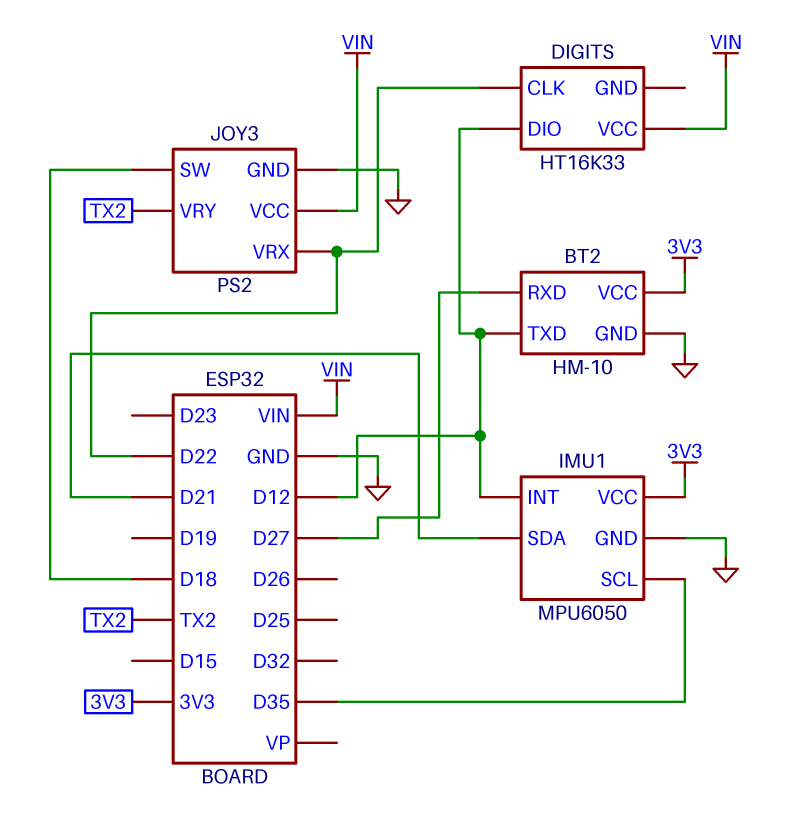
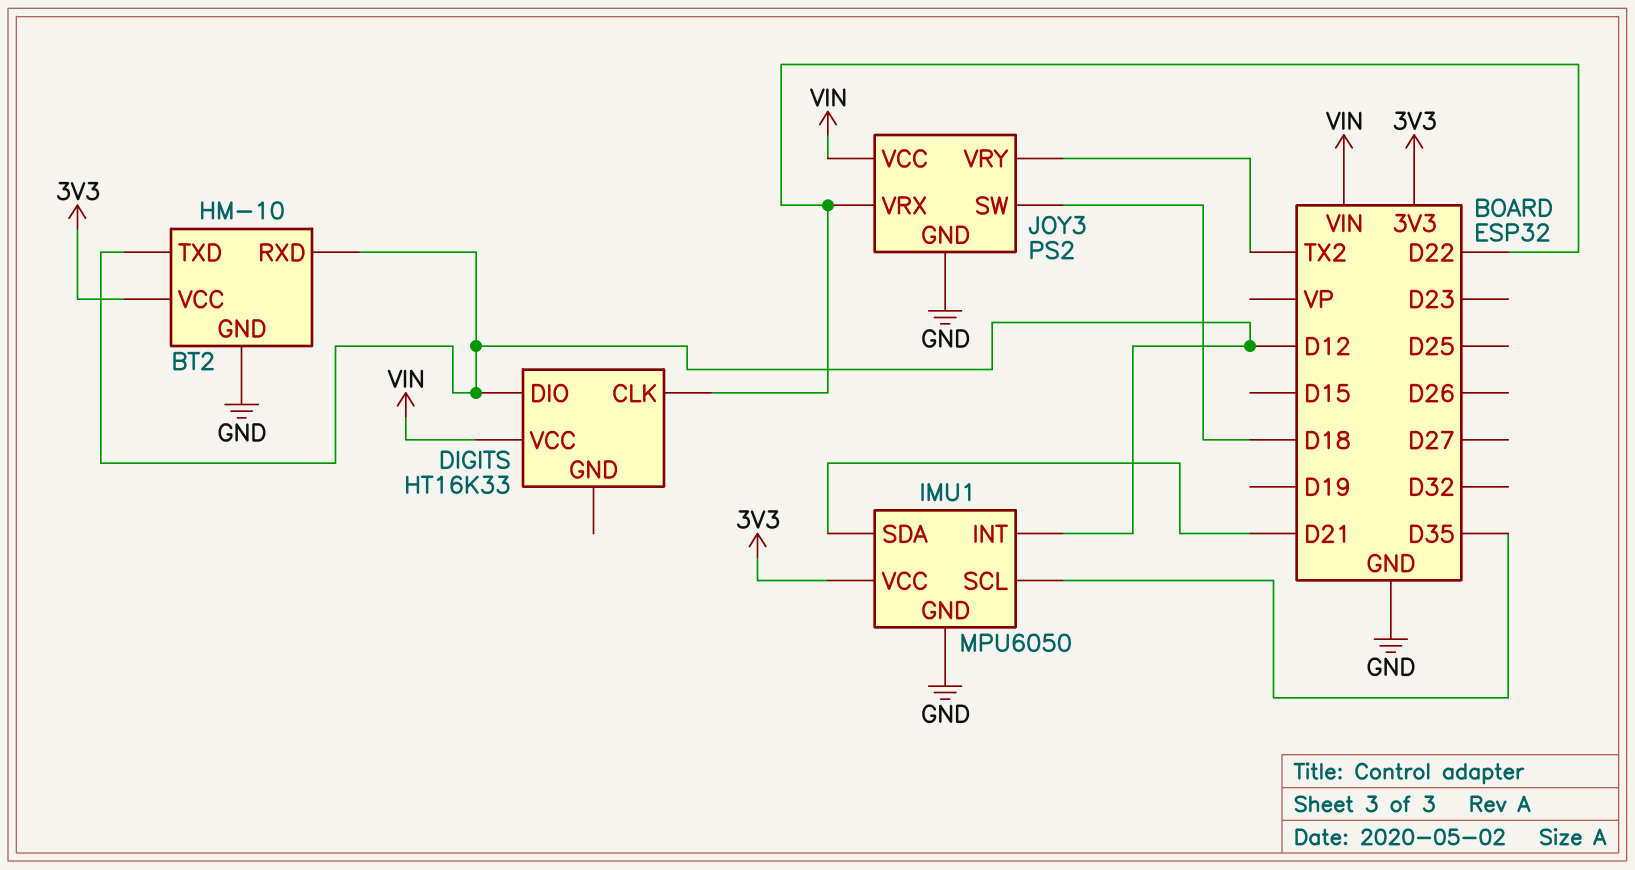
BT2 pin RXD: D27 -> D12

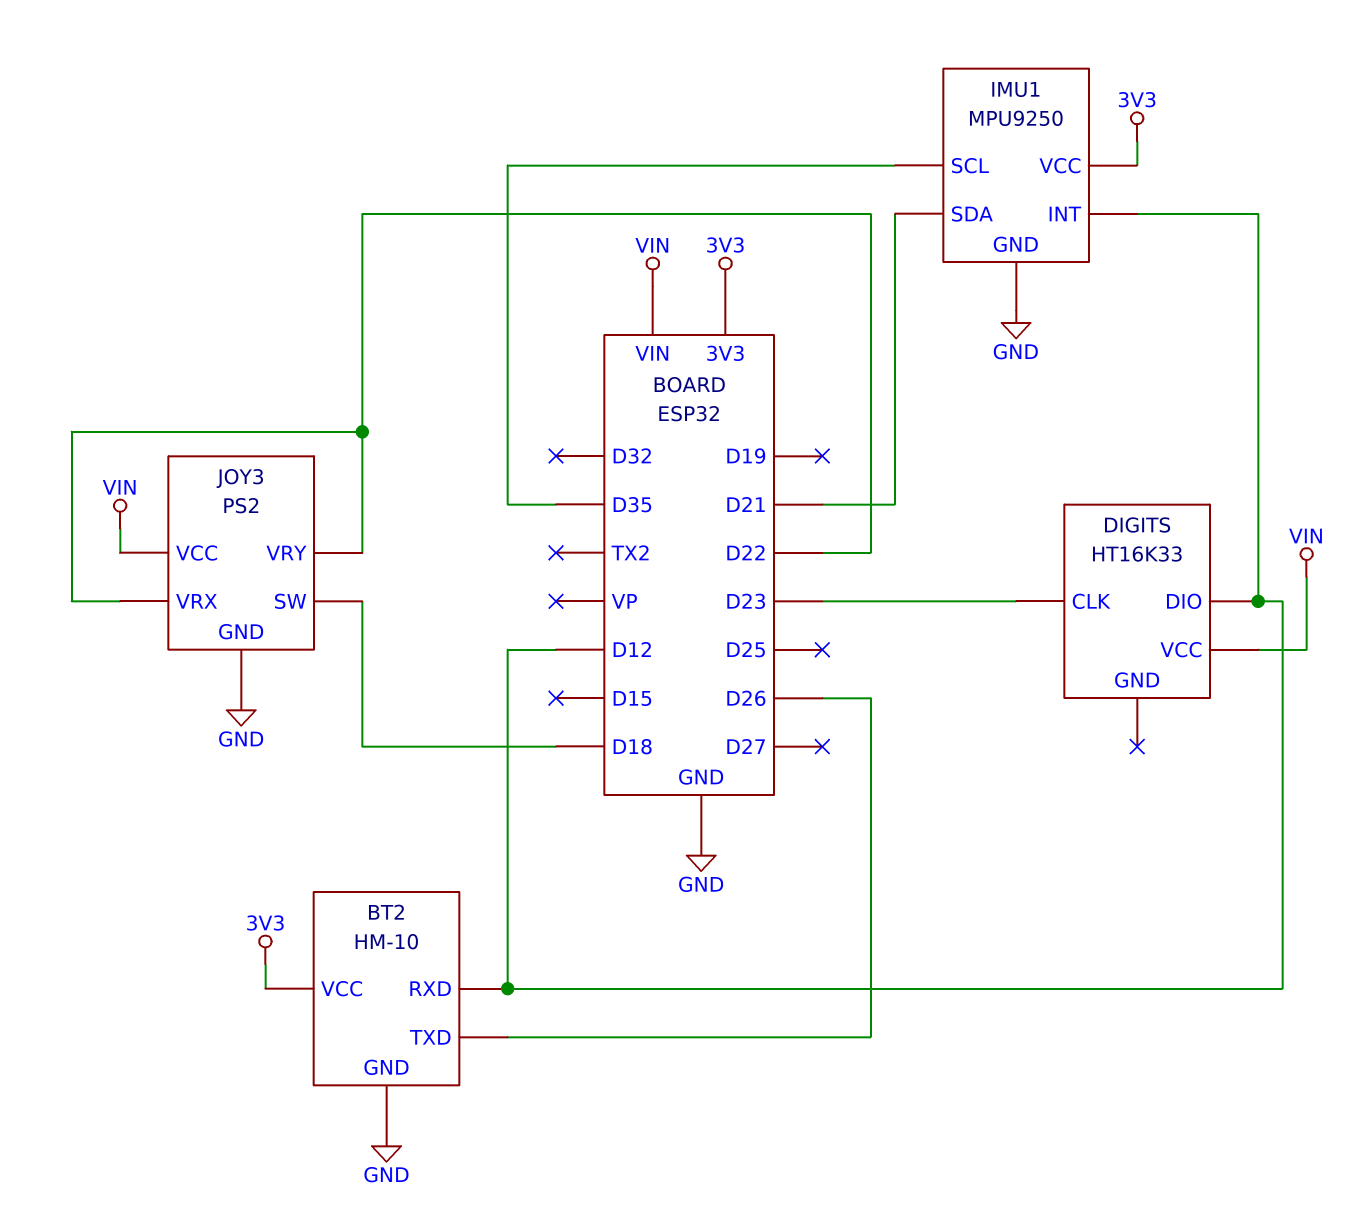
BT2 pin TXD: D12 -> D26
DIGITS pin CLK: D22 -> D23
IMU1: MPU6050 -> MPU9250
JOY3 pin VRY: TX2 -> D22

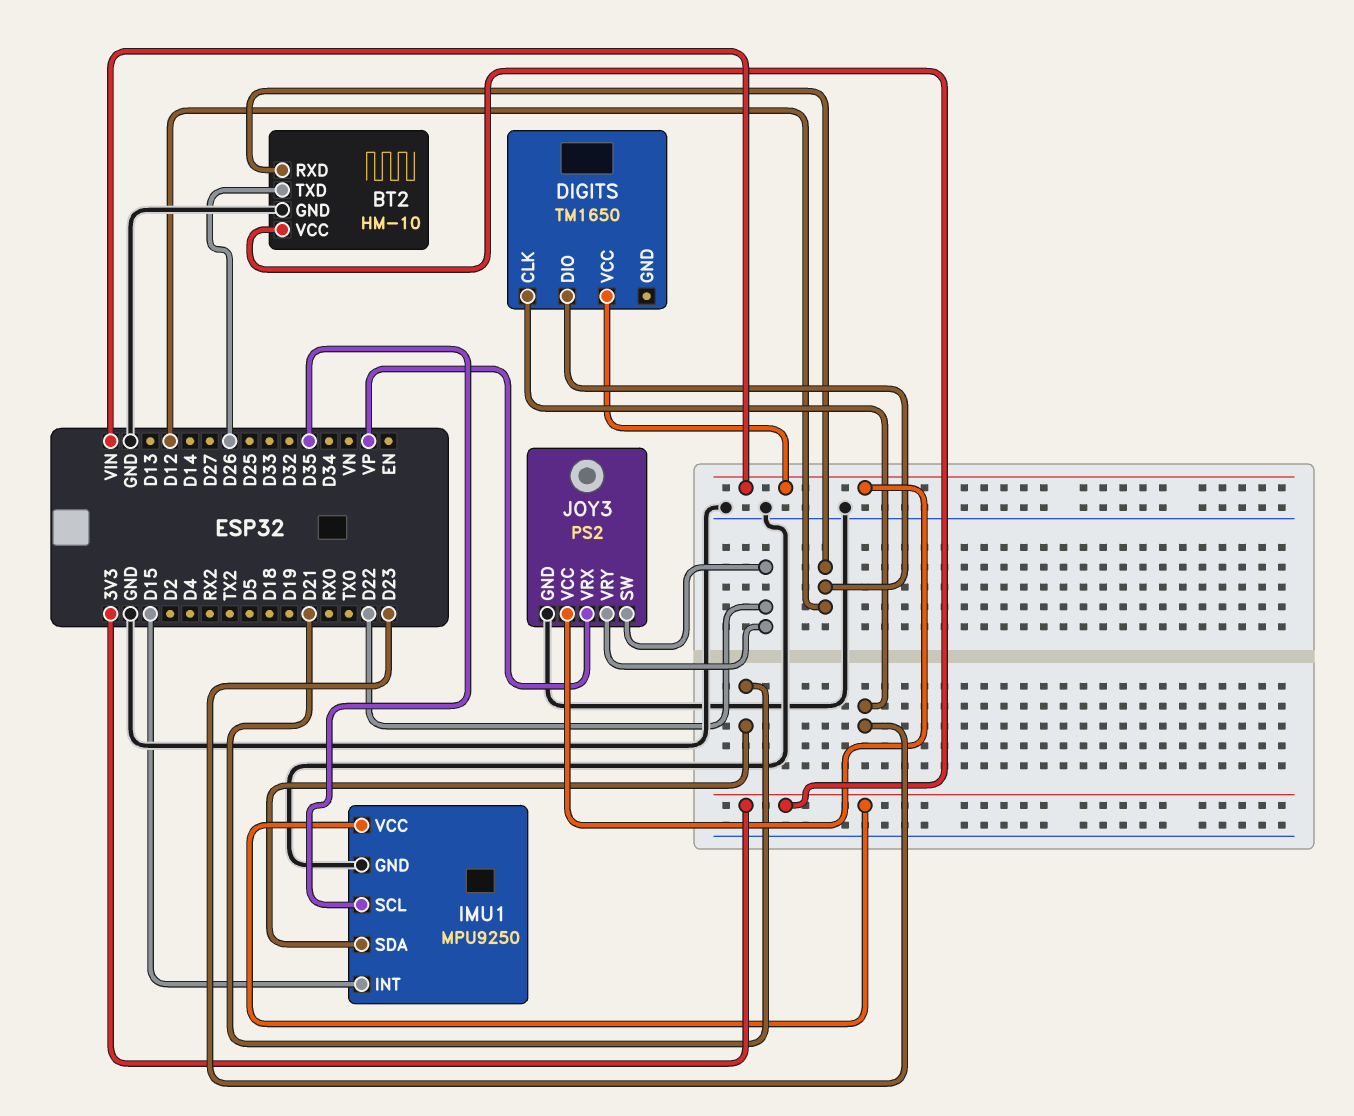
DIGITS: HT16K33 -> TM1650
IMU1 pin INT: D12 -> D15
JOY3 pin SW: D18 -> D22
JOY3 pin VRX: D22 -> VP

